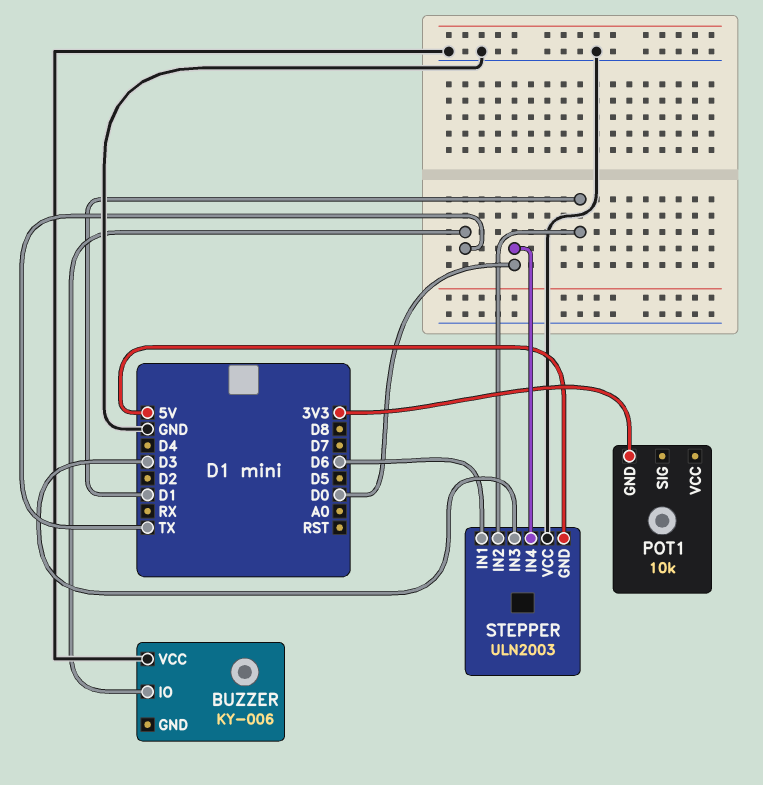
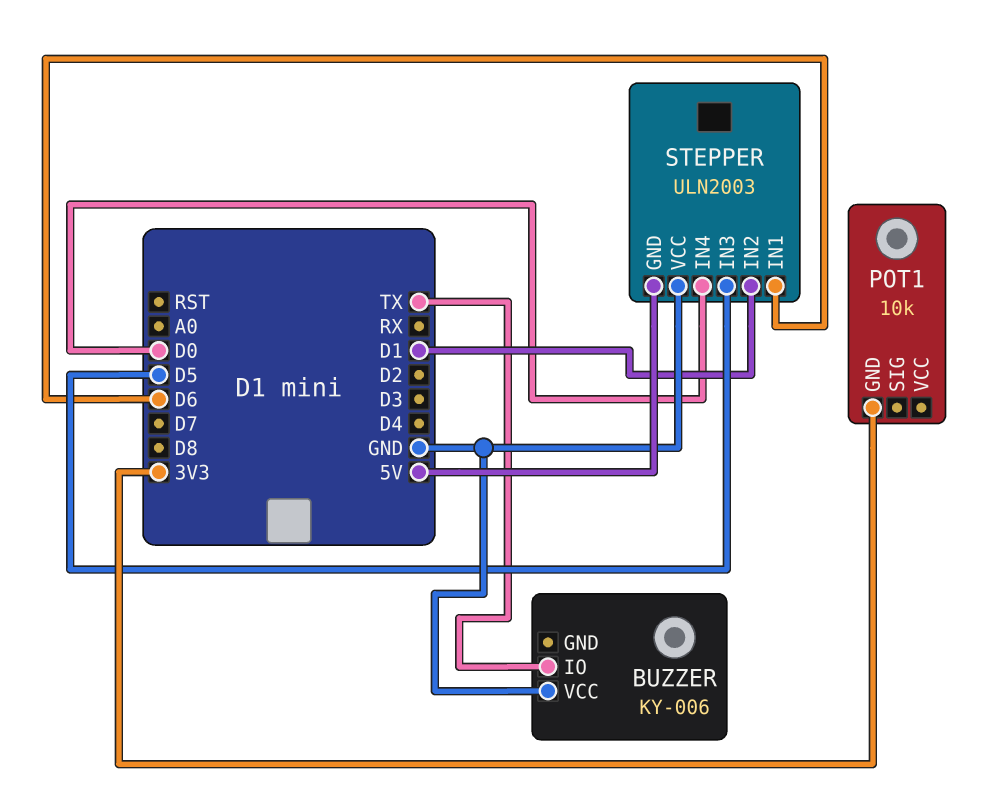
STEPPER pin IN3: D3 -> D5

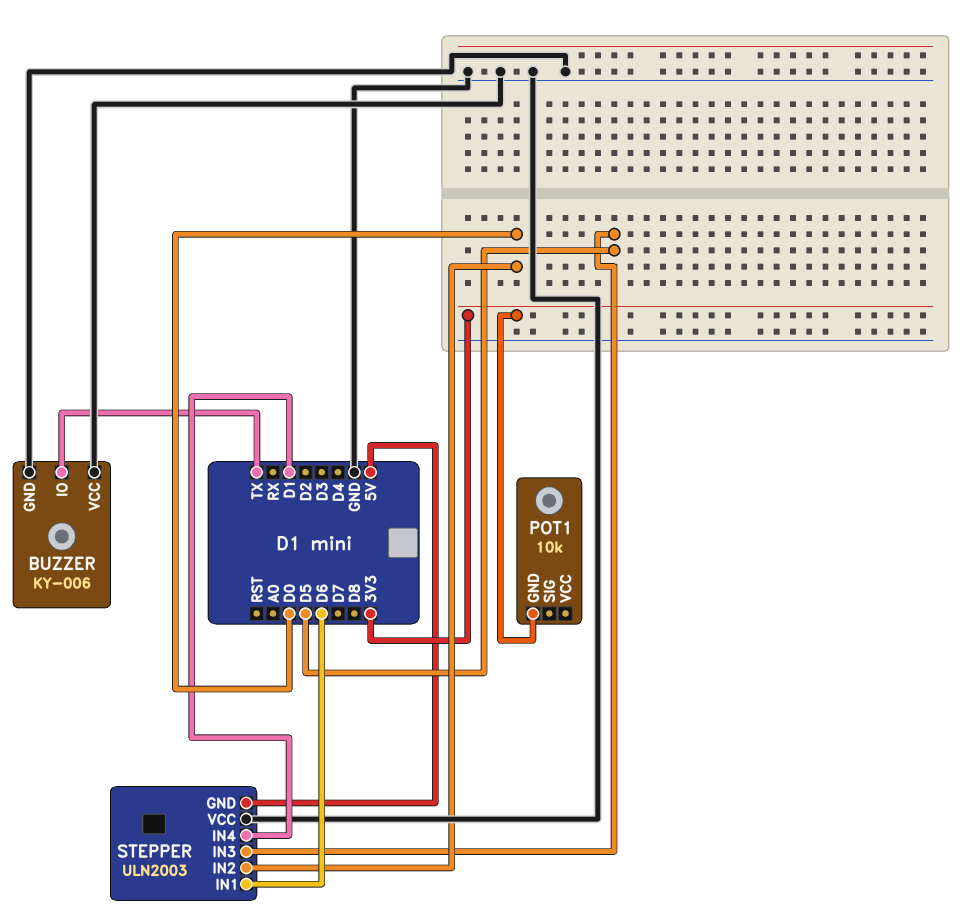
BUZZER pin GND: none -> GND
STEPPER pin IN2: D1 -> D0
STEPPER pin IN4: D0 -> D1

